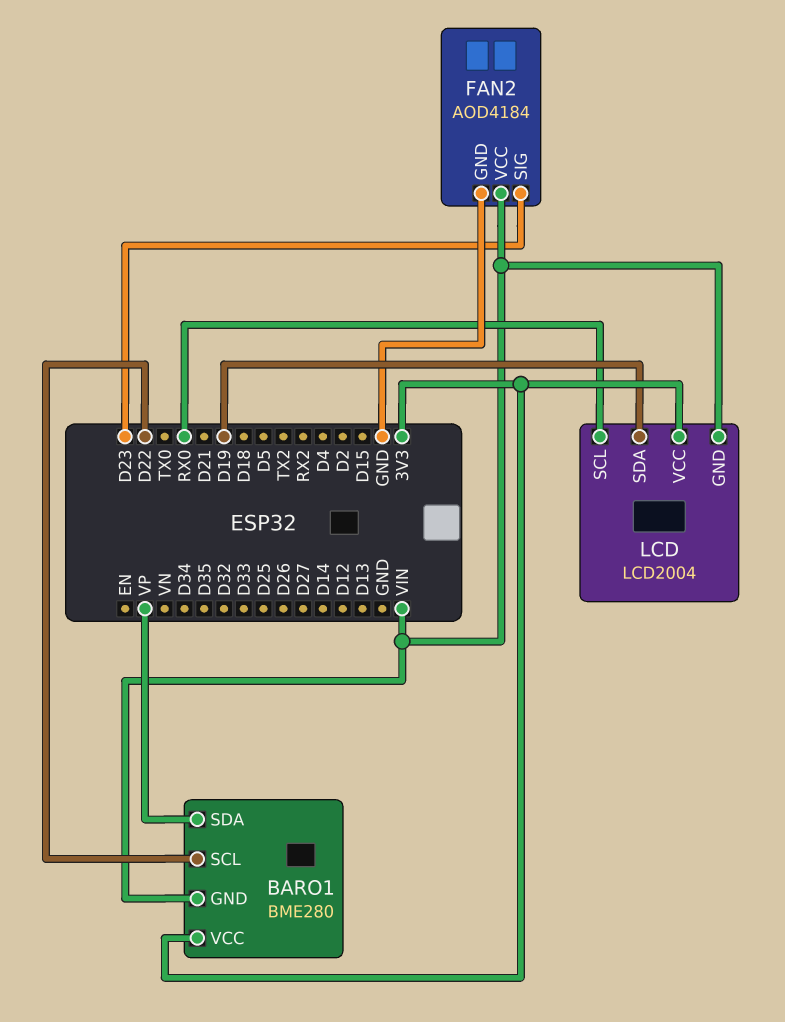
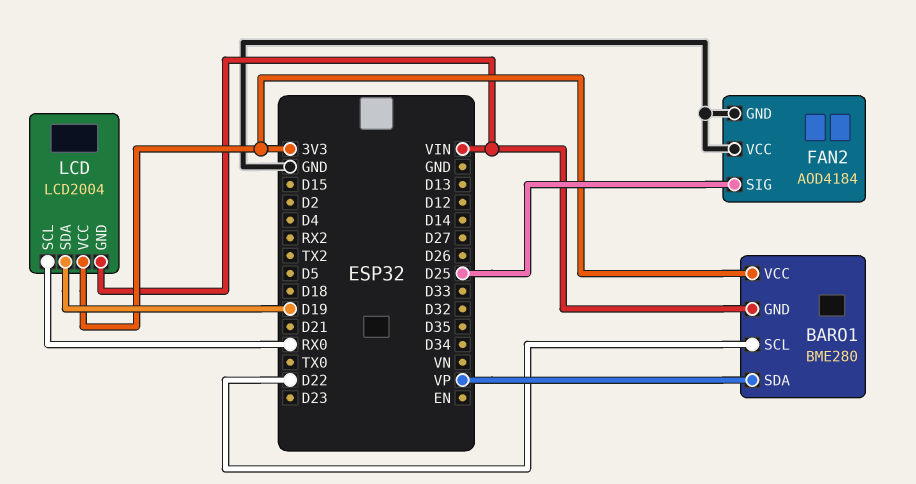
FAN2 pin SIG: D23 -> D25
FAN2 pin VCC: VIN -> GND

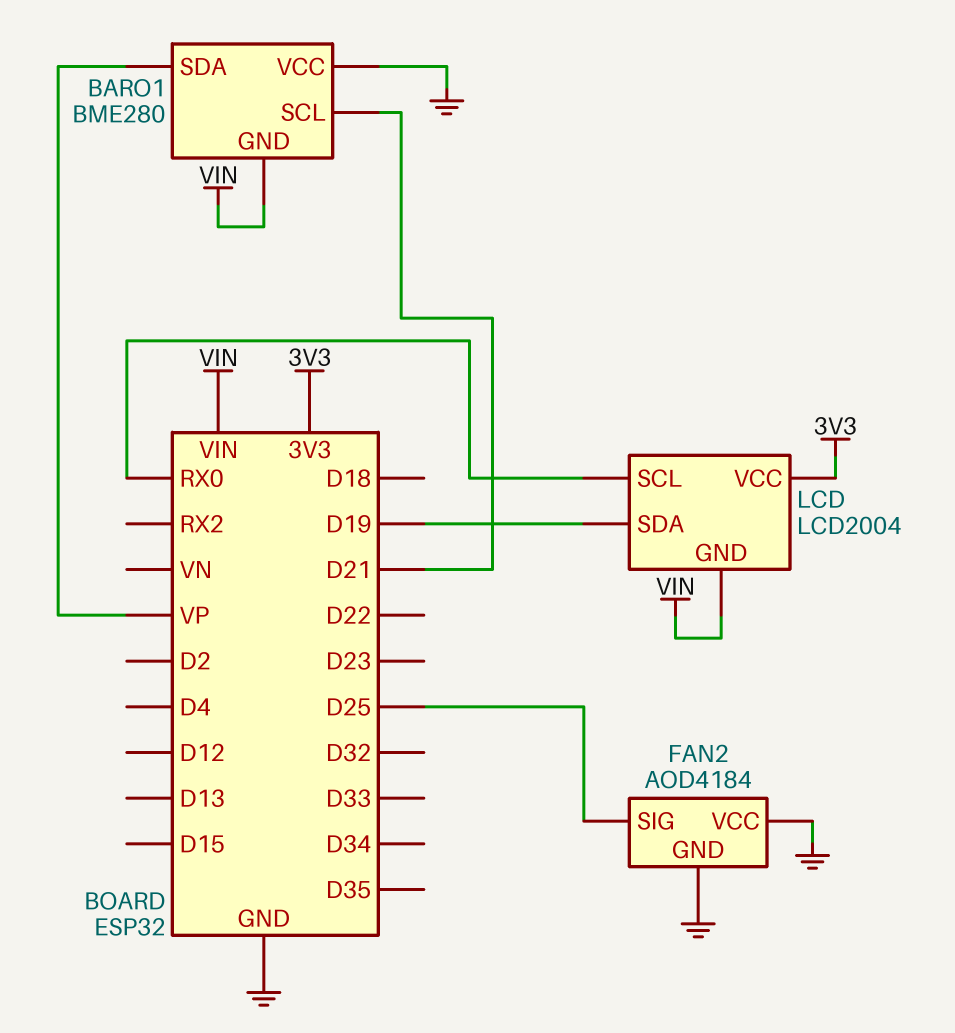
BARO1 pin SCL: D22 -> D21
BARO1 pin VCC: 3V3 -> GND

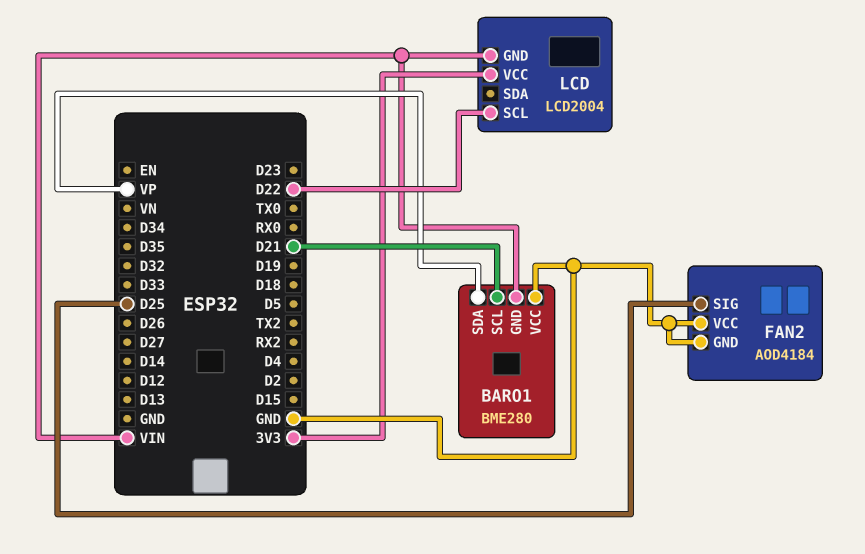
LCD pin SCL: RX0 -> D22
LCD pin SDA: D19 -> none

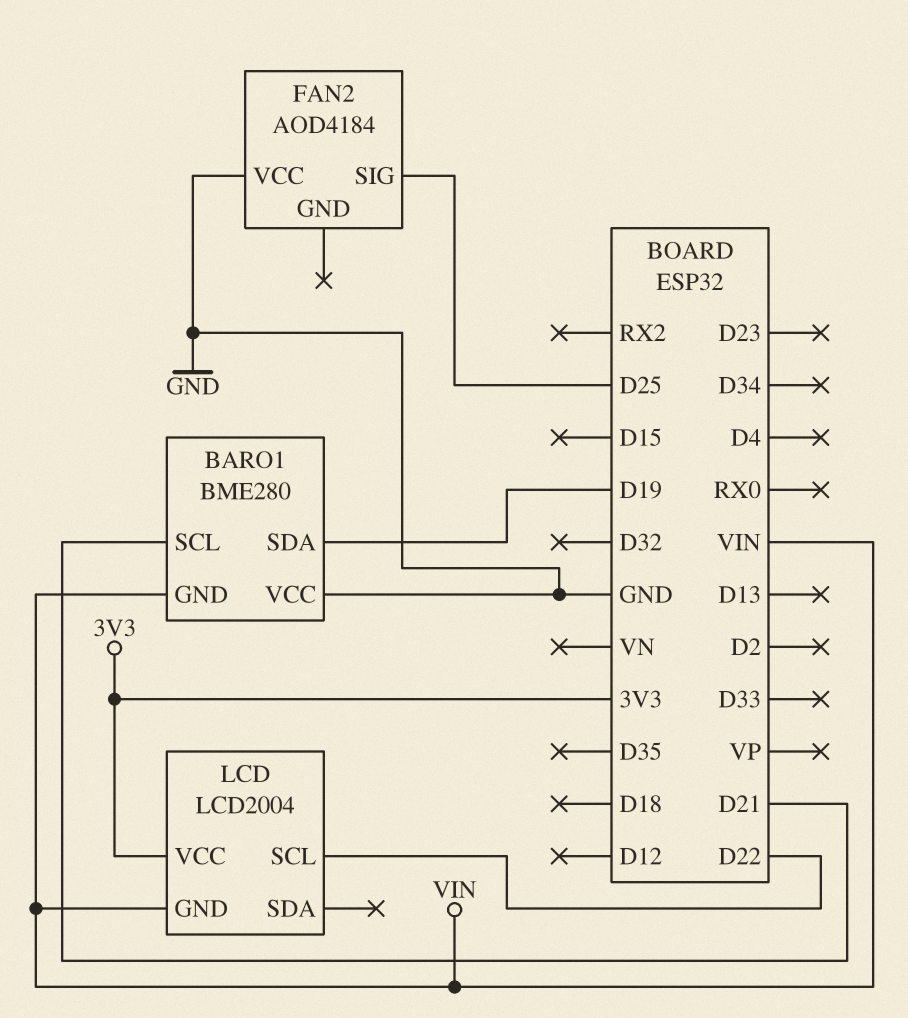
BARO1 pin SDA: VP -> D19
FAN2 pin GND: GND -> none

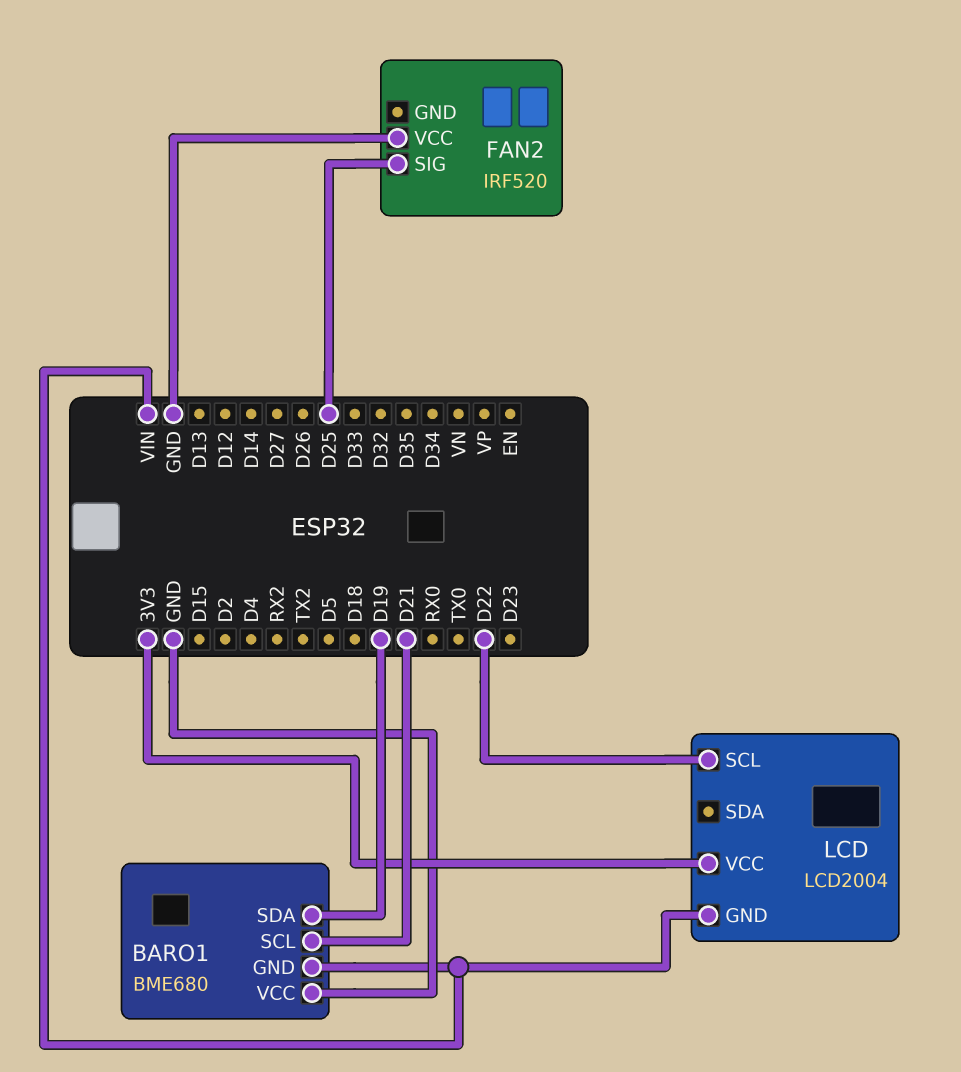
BARO1: BME280 -> BME680
FAN2: AOD4184 -> IRF520

